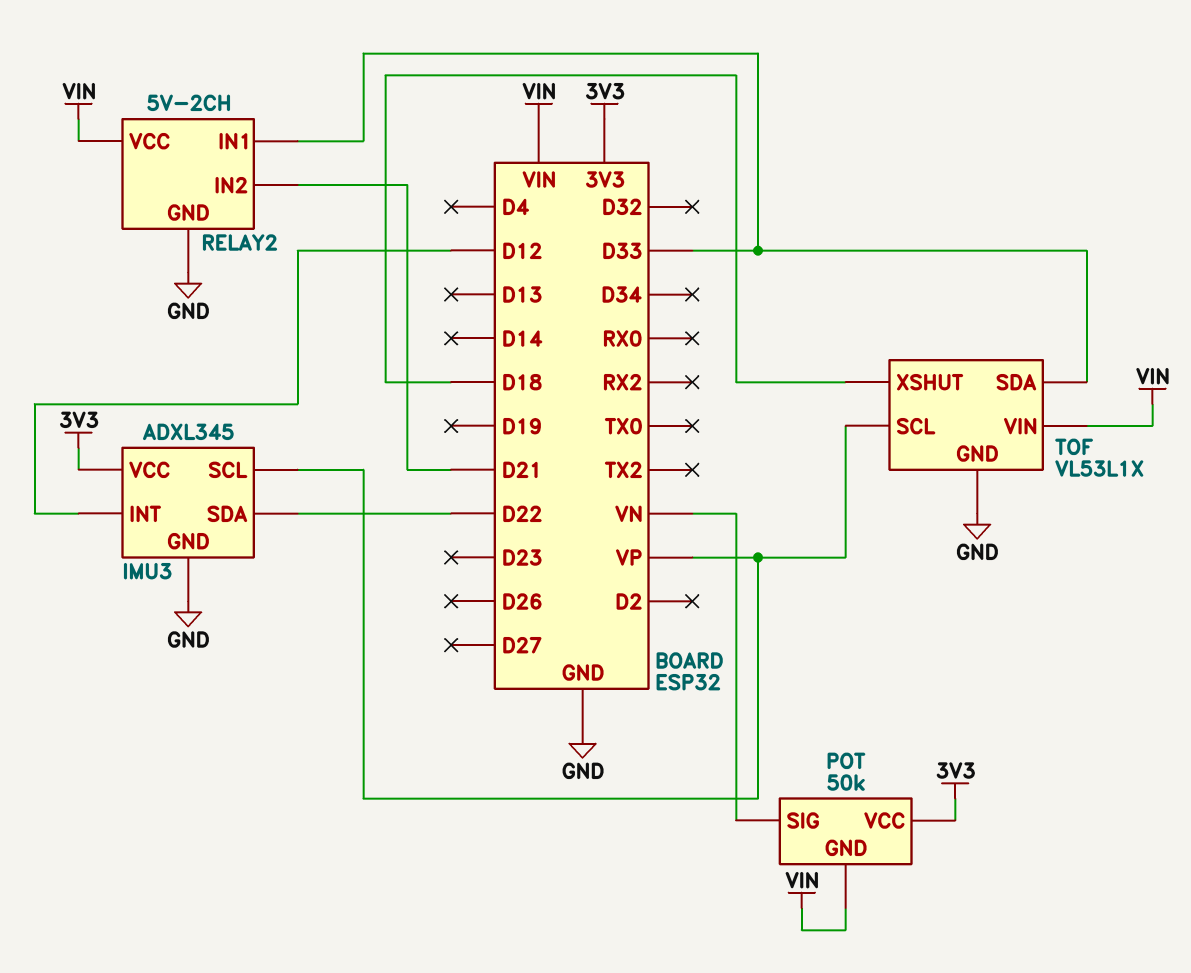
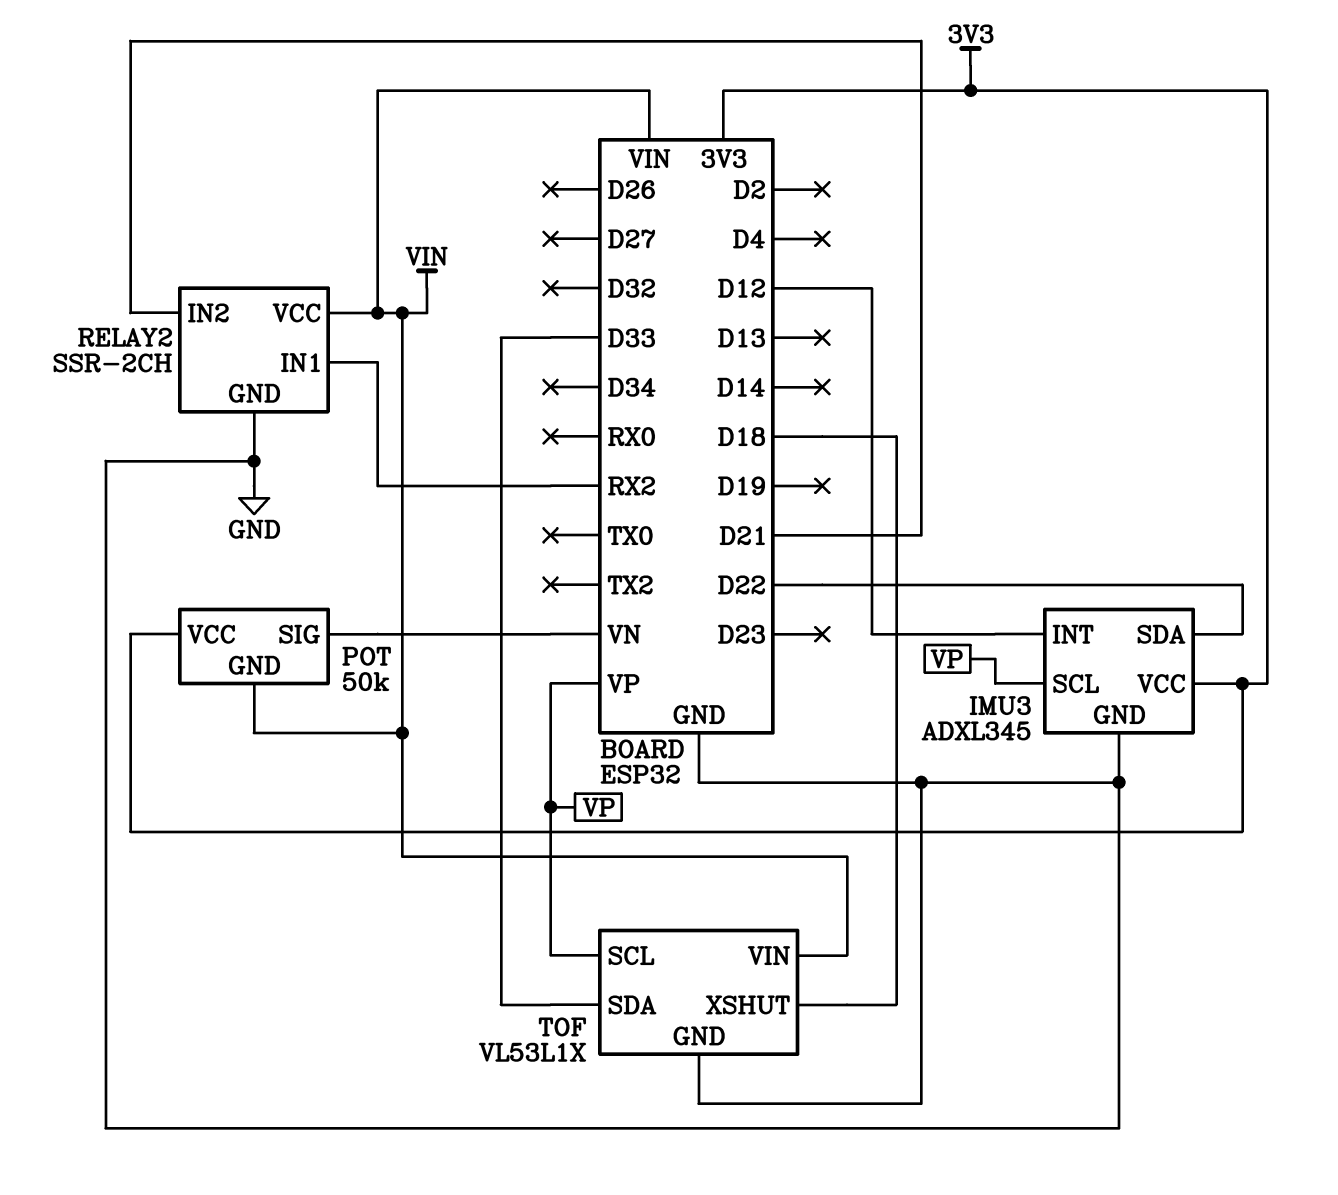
RELAY2: 5V-2CH -> SSR-2CH
RELAY2 pin IN1: D33 -> RX2

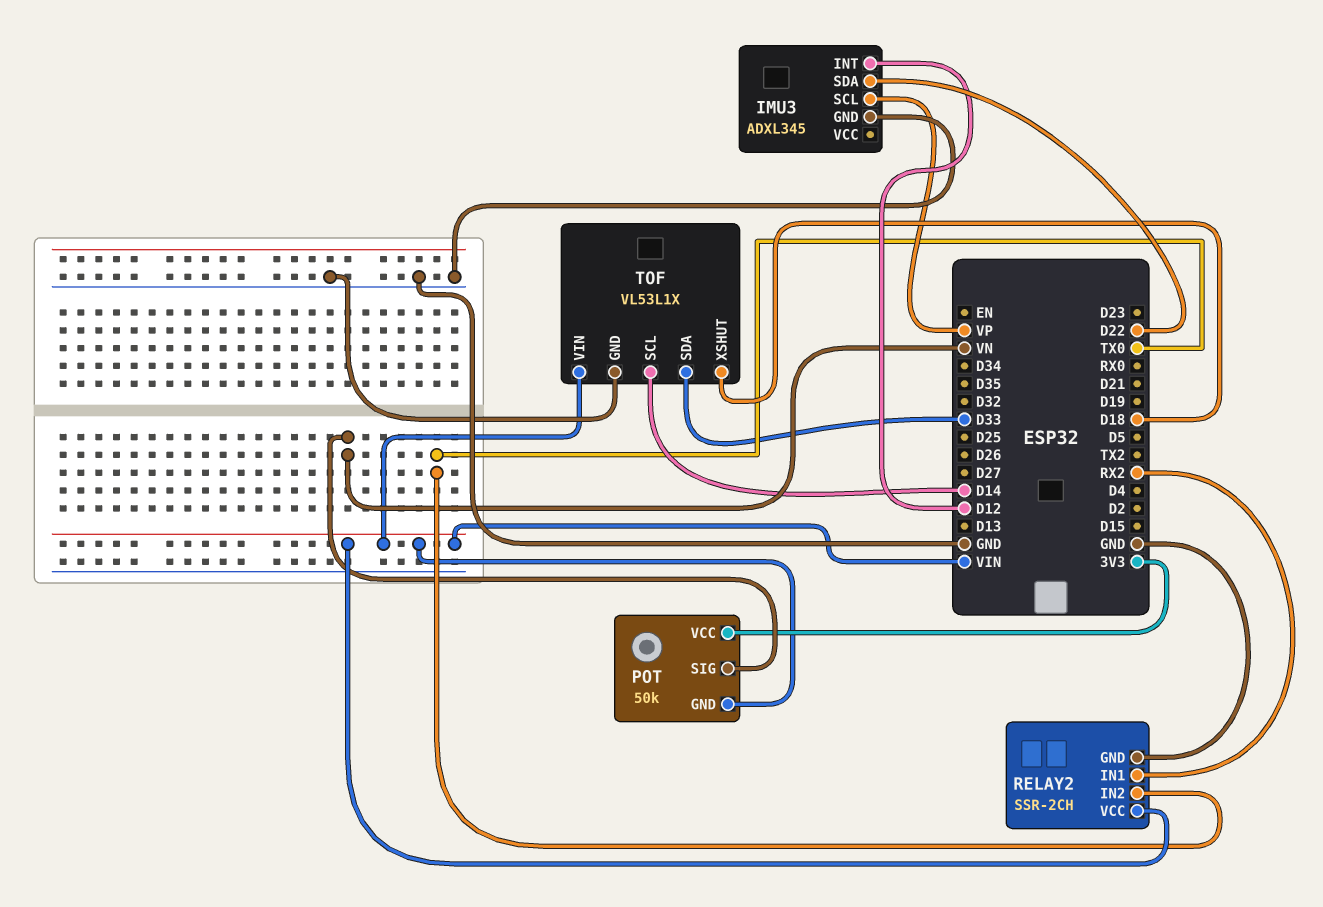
IMU3 pin VCC: 3V3 -> none
RELAY2 pin IN2: D21 -> TX0
TOF pin SCL: VP -> D14

